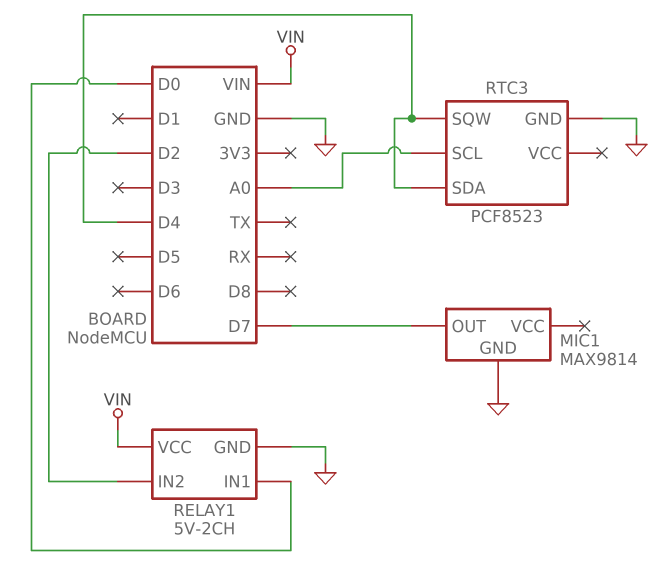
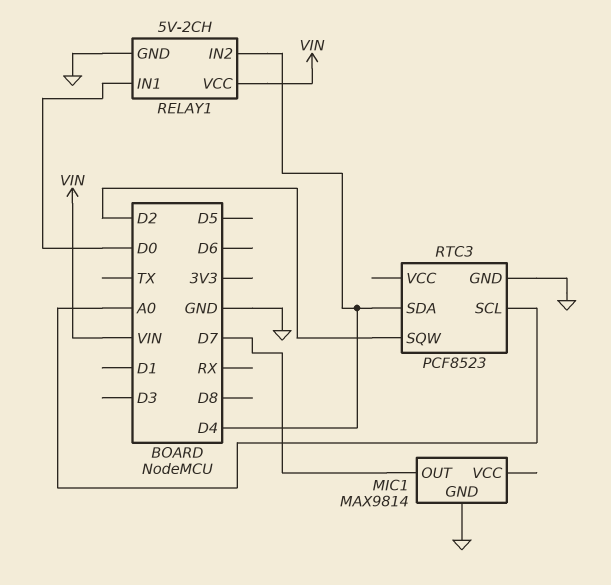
RELAY1 pin IN2: D2 -> D4
RTC3 pin SQW: D4 -> D2

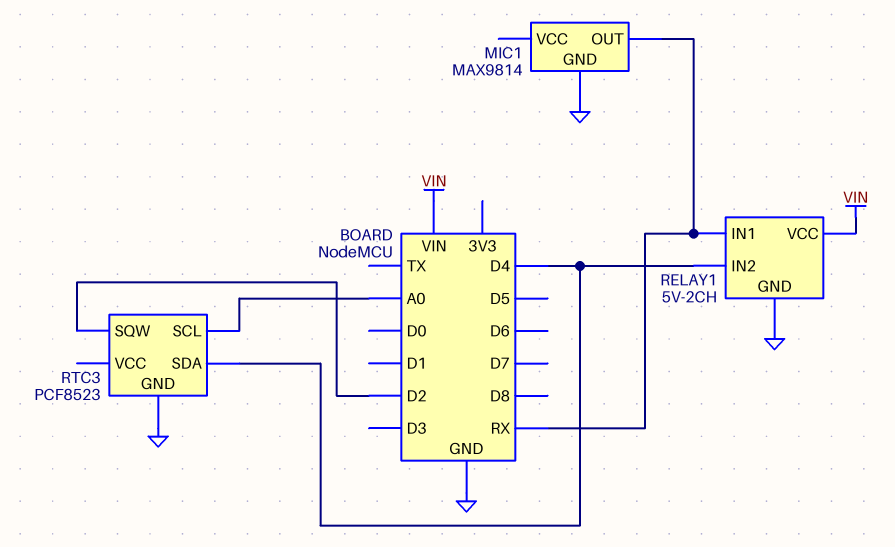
MIC1 pin OUT: D7 -> RX
RELAY1 pin IN1: D0 -> RX

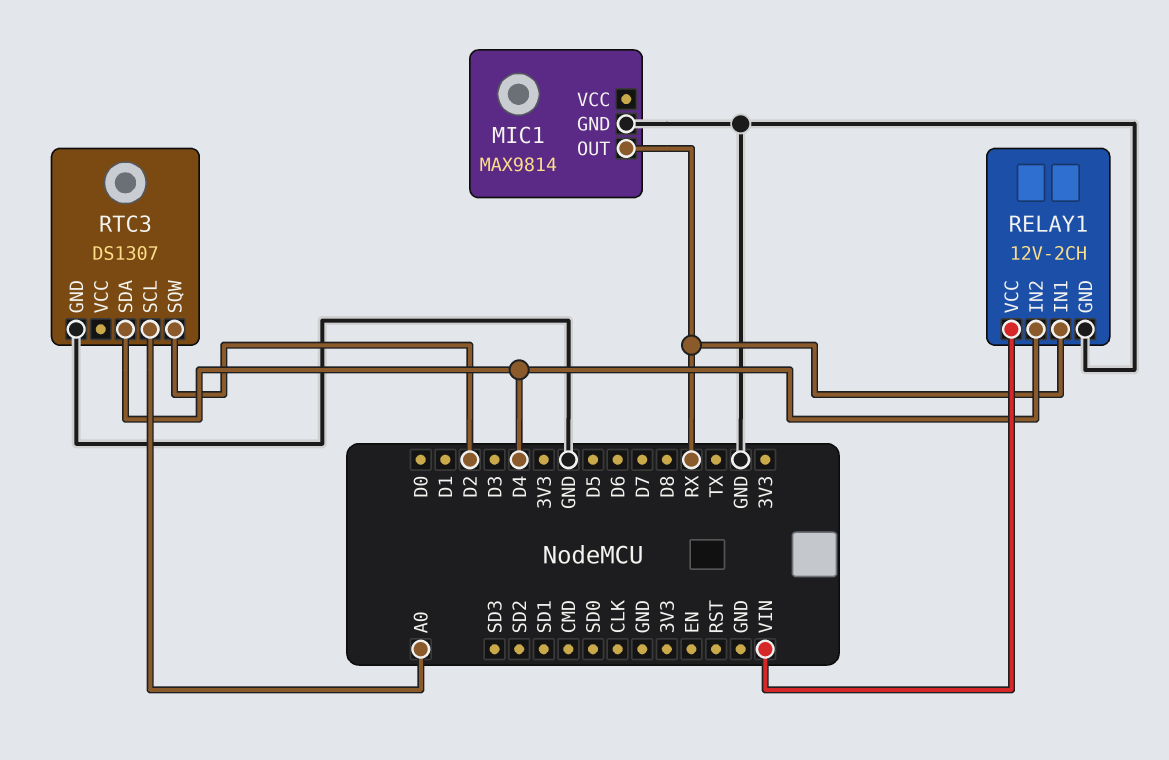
RELAY1: 5V-2CH -> 12V-2CH
RTC3: PCF8523 -> DS1307

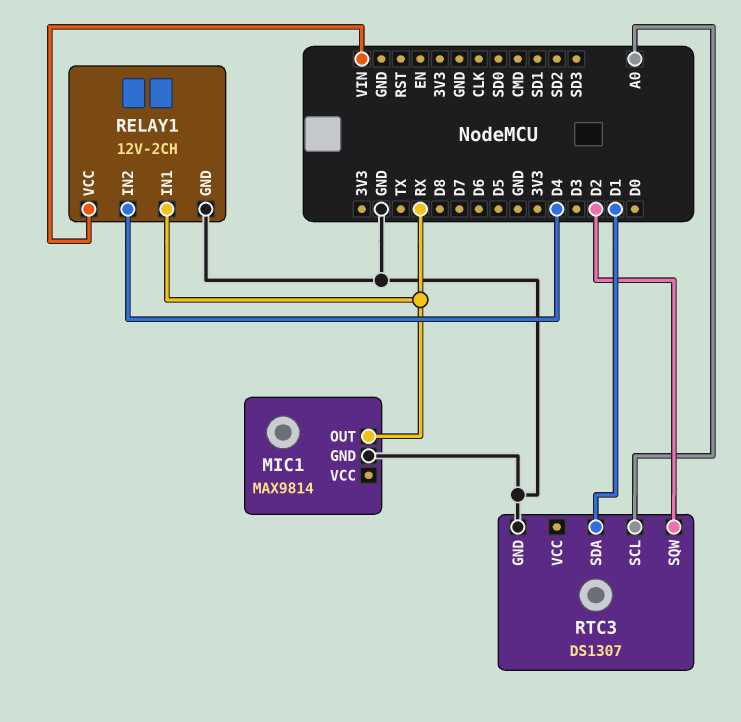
RTC3 pin SDA: D4 -> D1

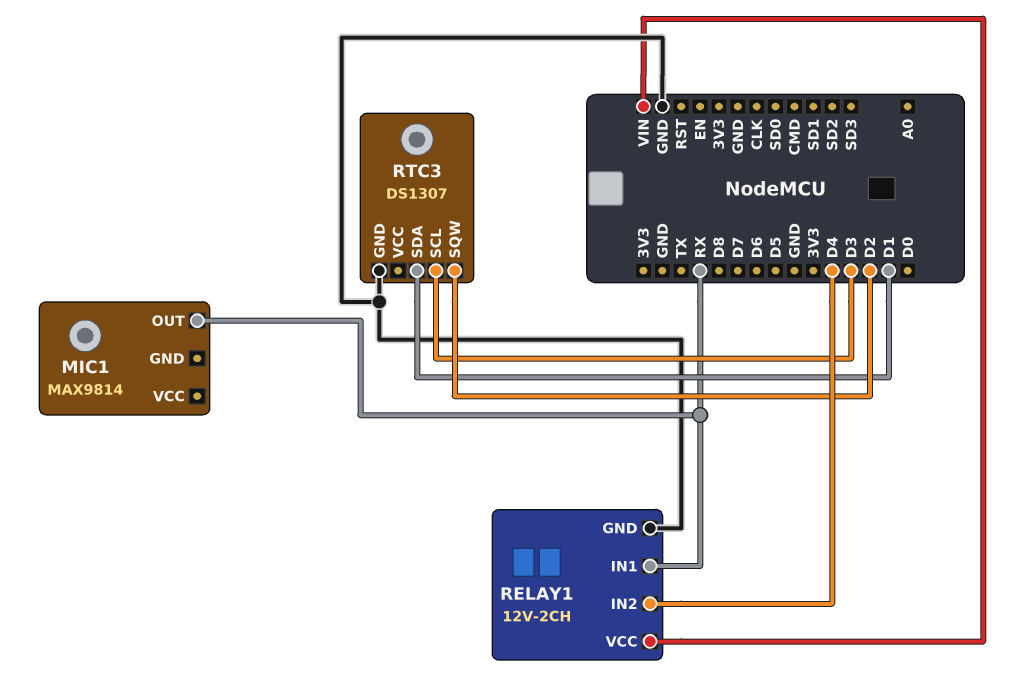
MIC1 pin GND: GND -> none
RTC3 pin SCL: A0 -> D3

